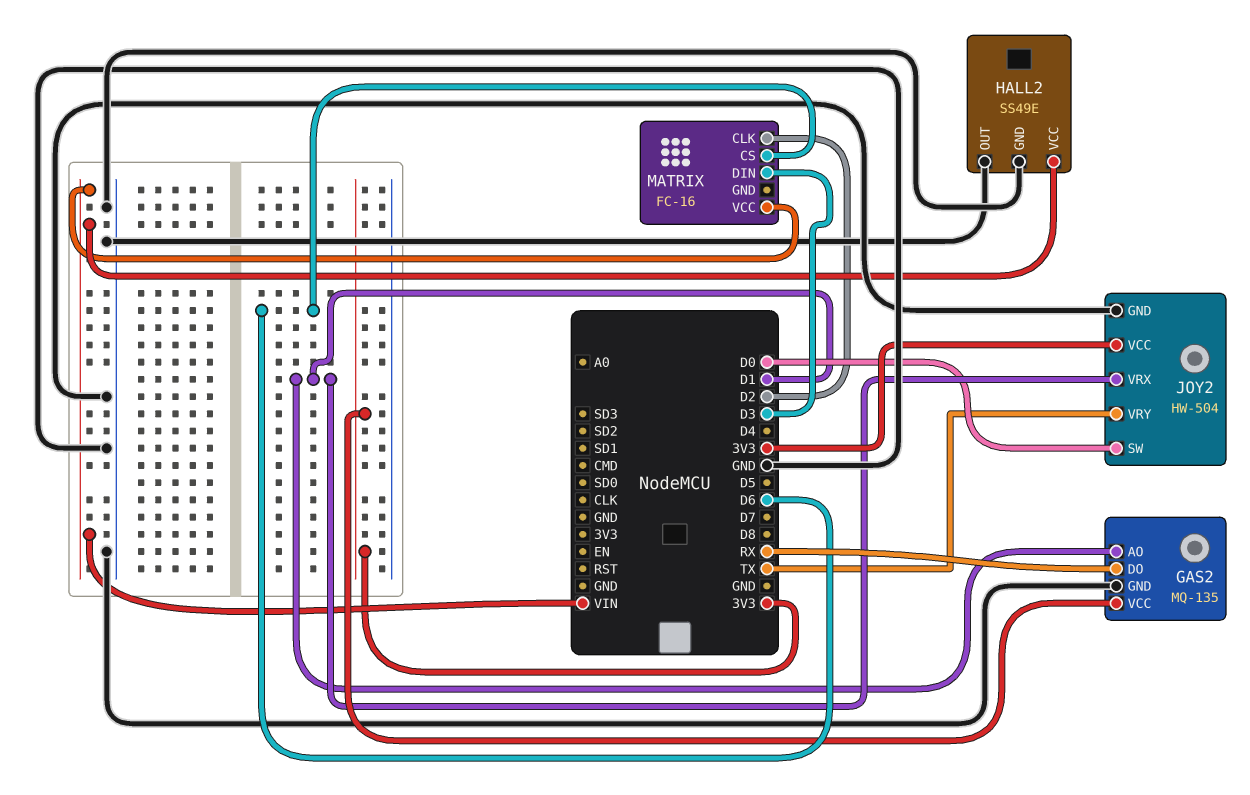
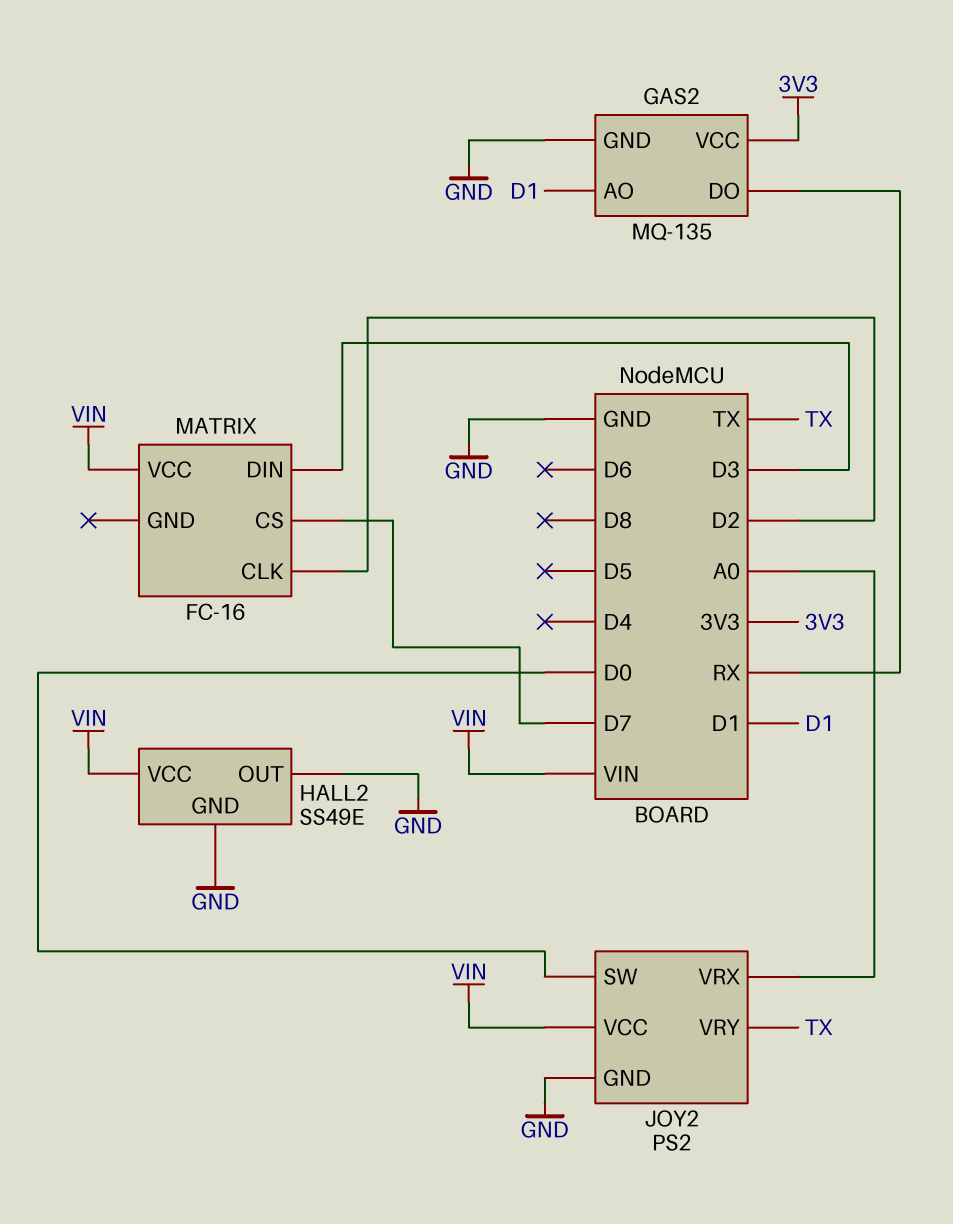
JOY2: HW-504 -> PS2
JOY2 pin VCC: 3V3 -> VIN
JOY2 pin VRX: D1 -> A0
MATRIX pin CS: D6 -> D7

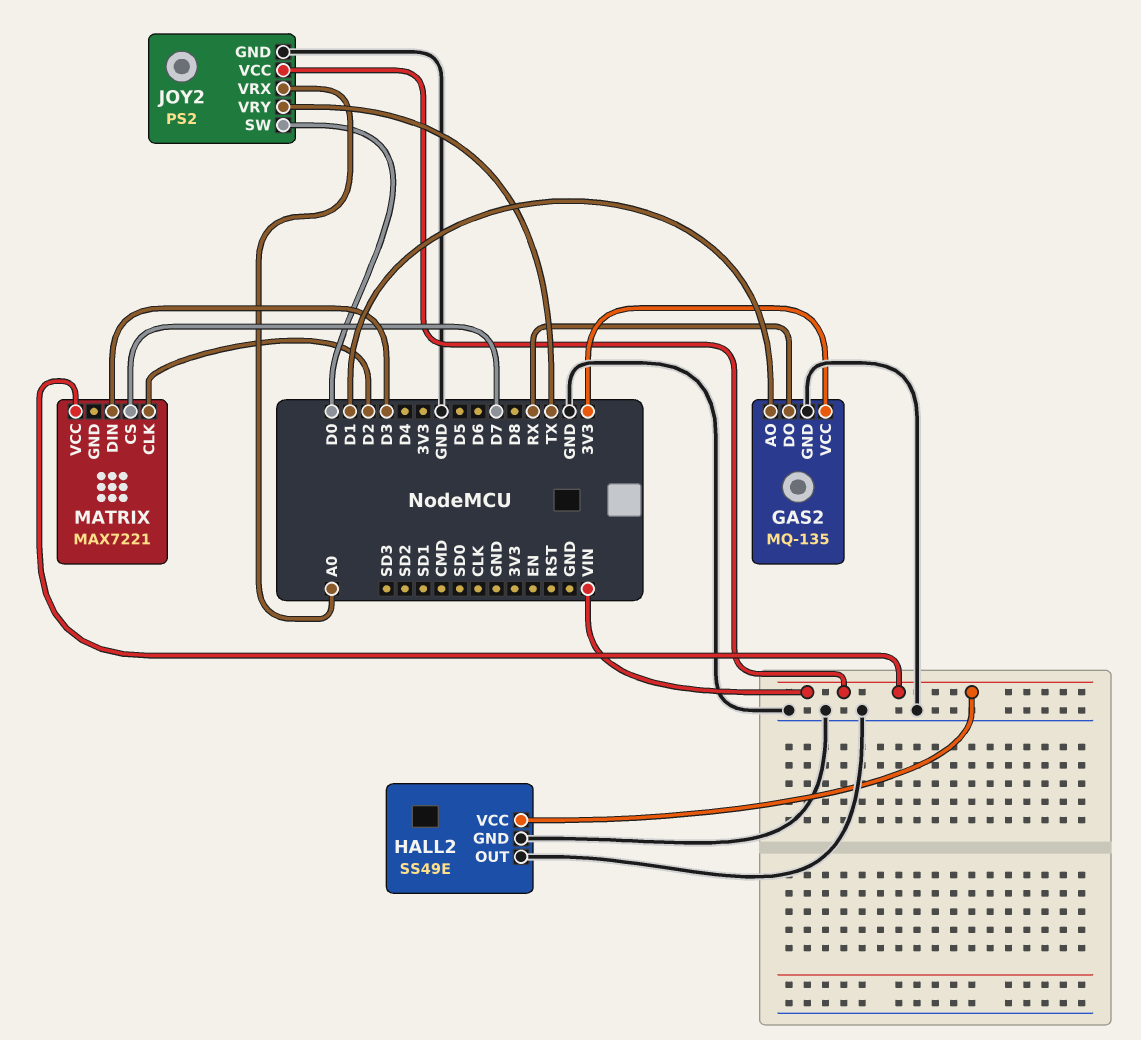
MATRIX: FC-16 -> MAX7221

